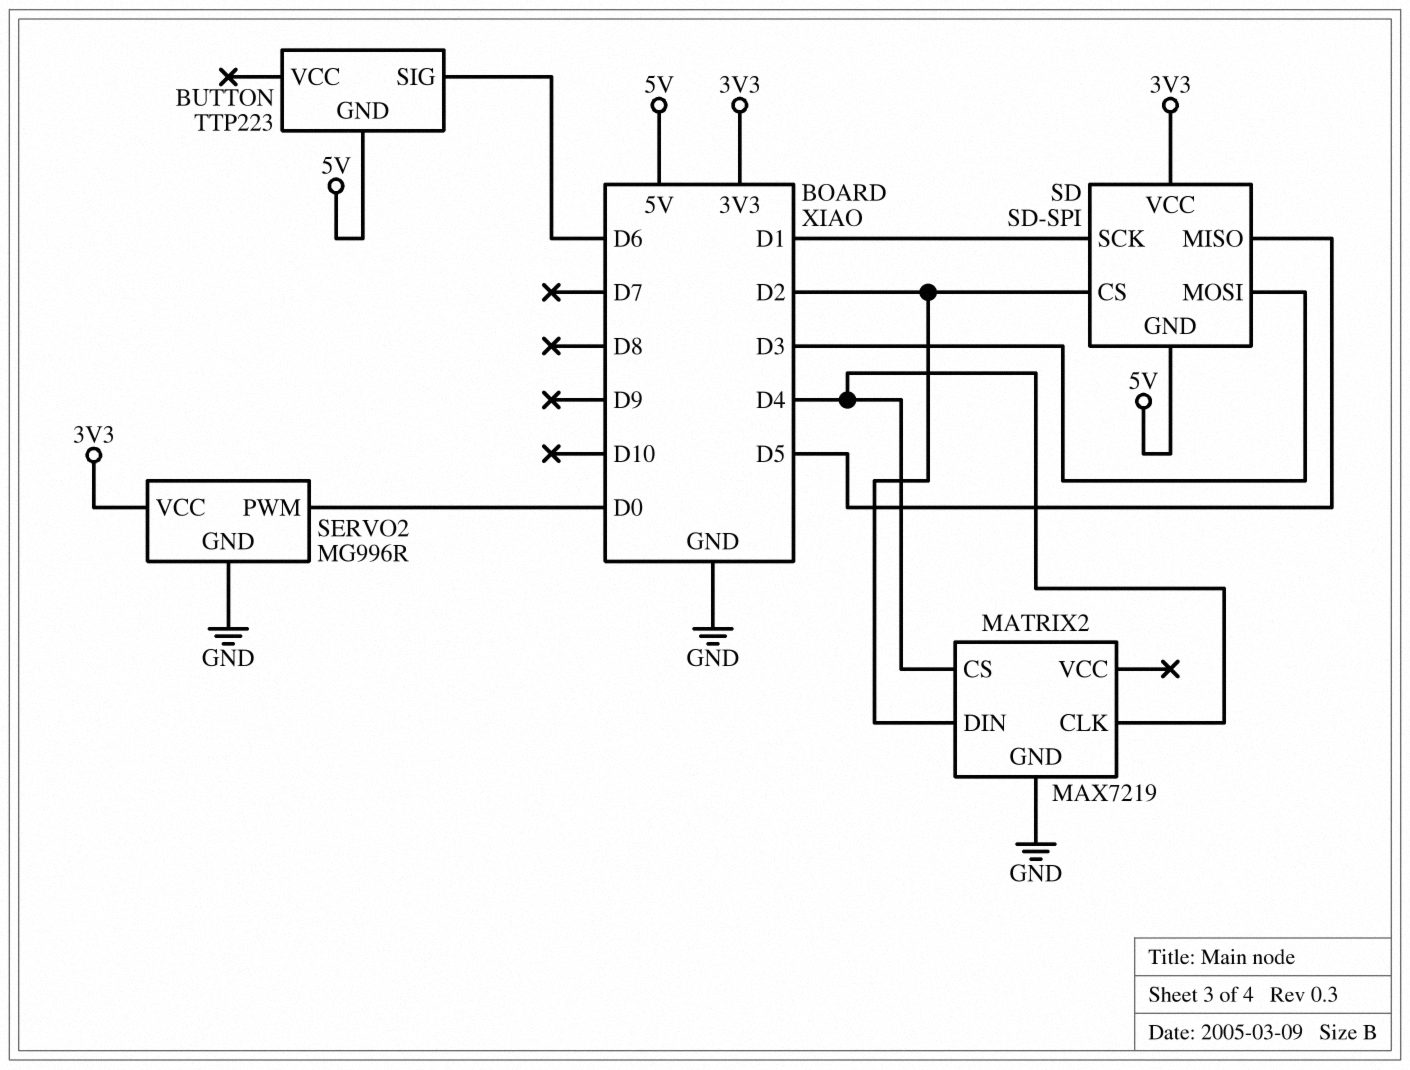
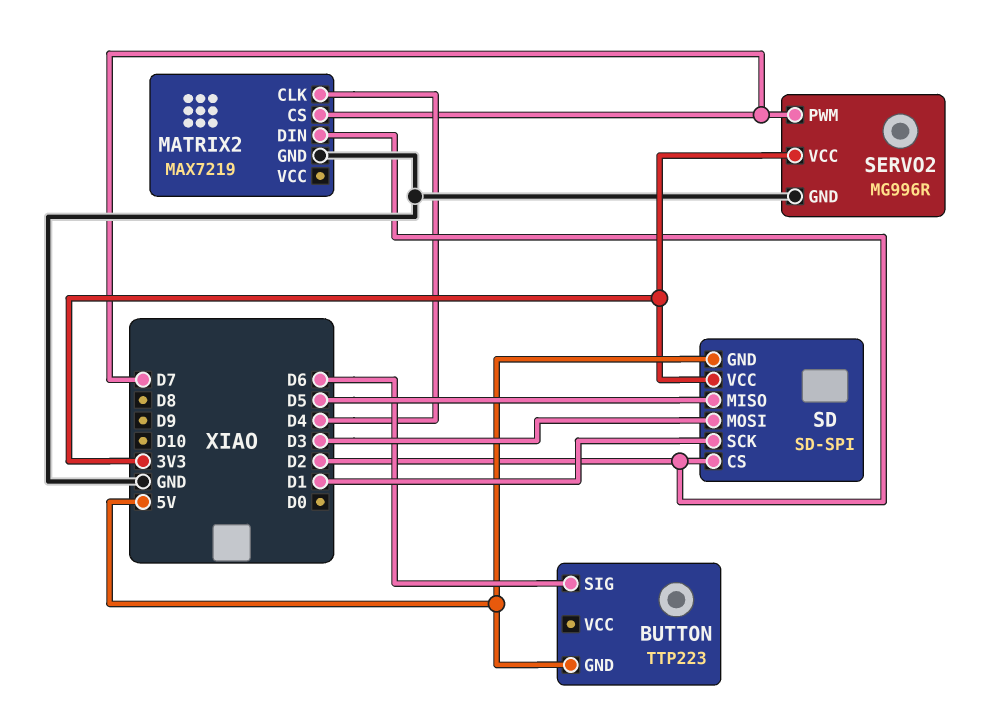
MATRIX2 pin CS: D4 -> D7
SERVO2 pin PWM: D0 -> D7

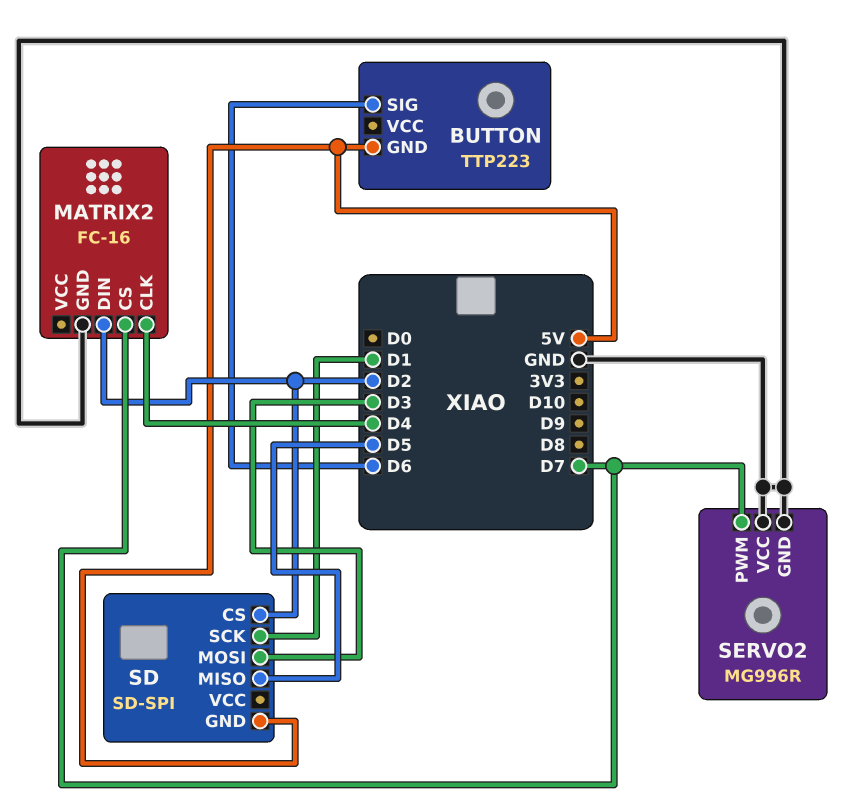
MATRIX2: MAX7219 -> FC-16
SD pin VCC: 3V3 -> none
SERVO2 pin VCC: 3V3 -> GND

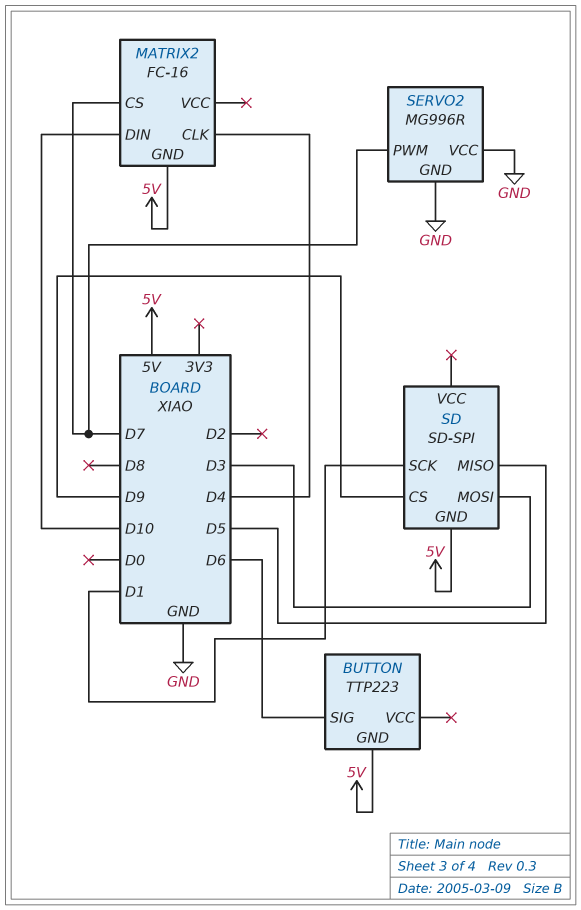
MATRIX2 pin DIN: D2 -> D10
MATRIX2 pin GND: GND -> 5V
SD pin CS: D2 -> D9

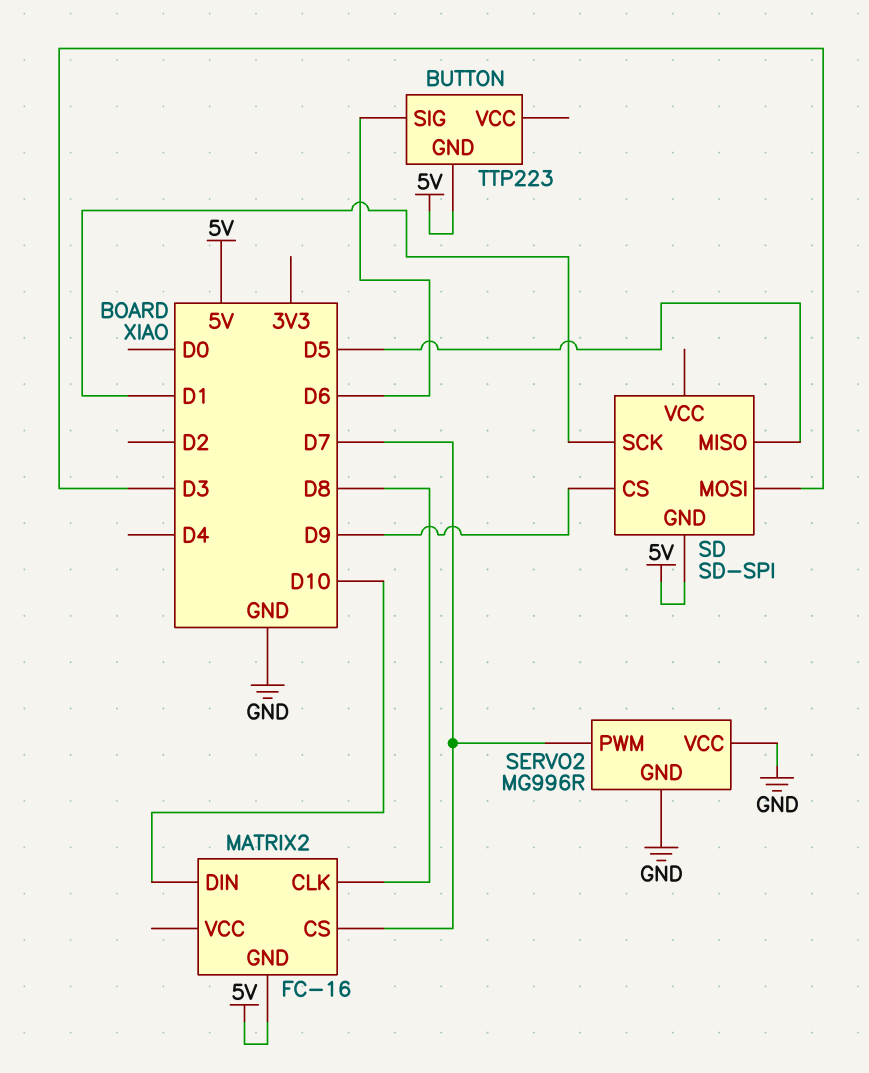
MATRIX2 pin CLK: D4 -> D8

